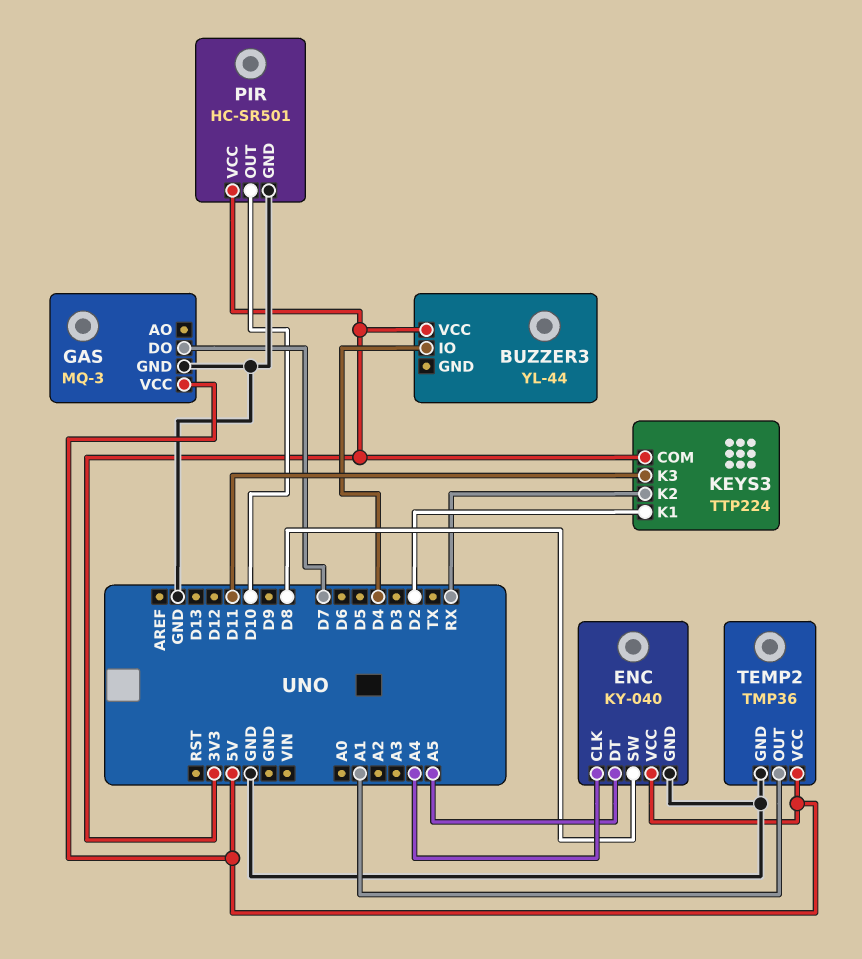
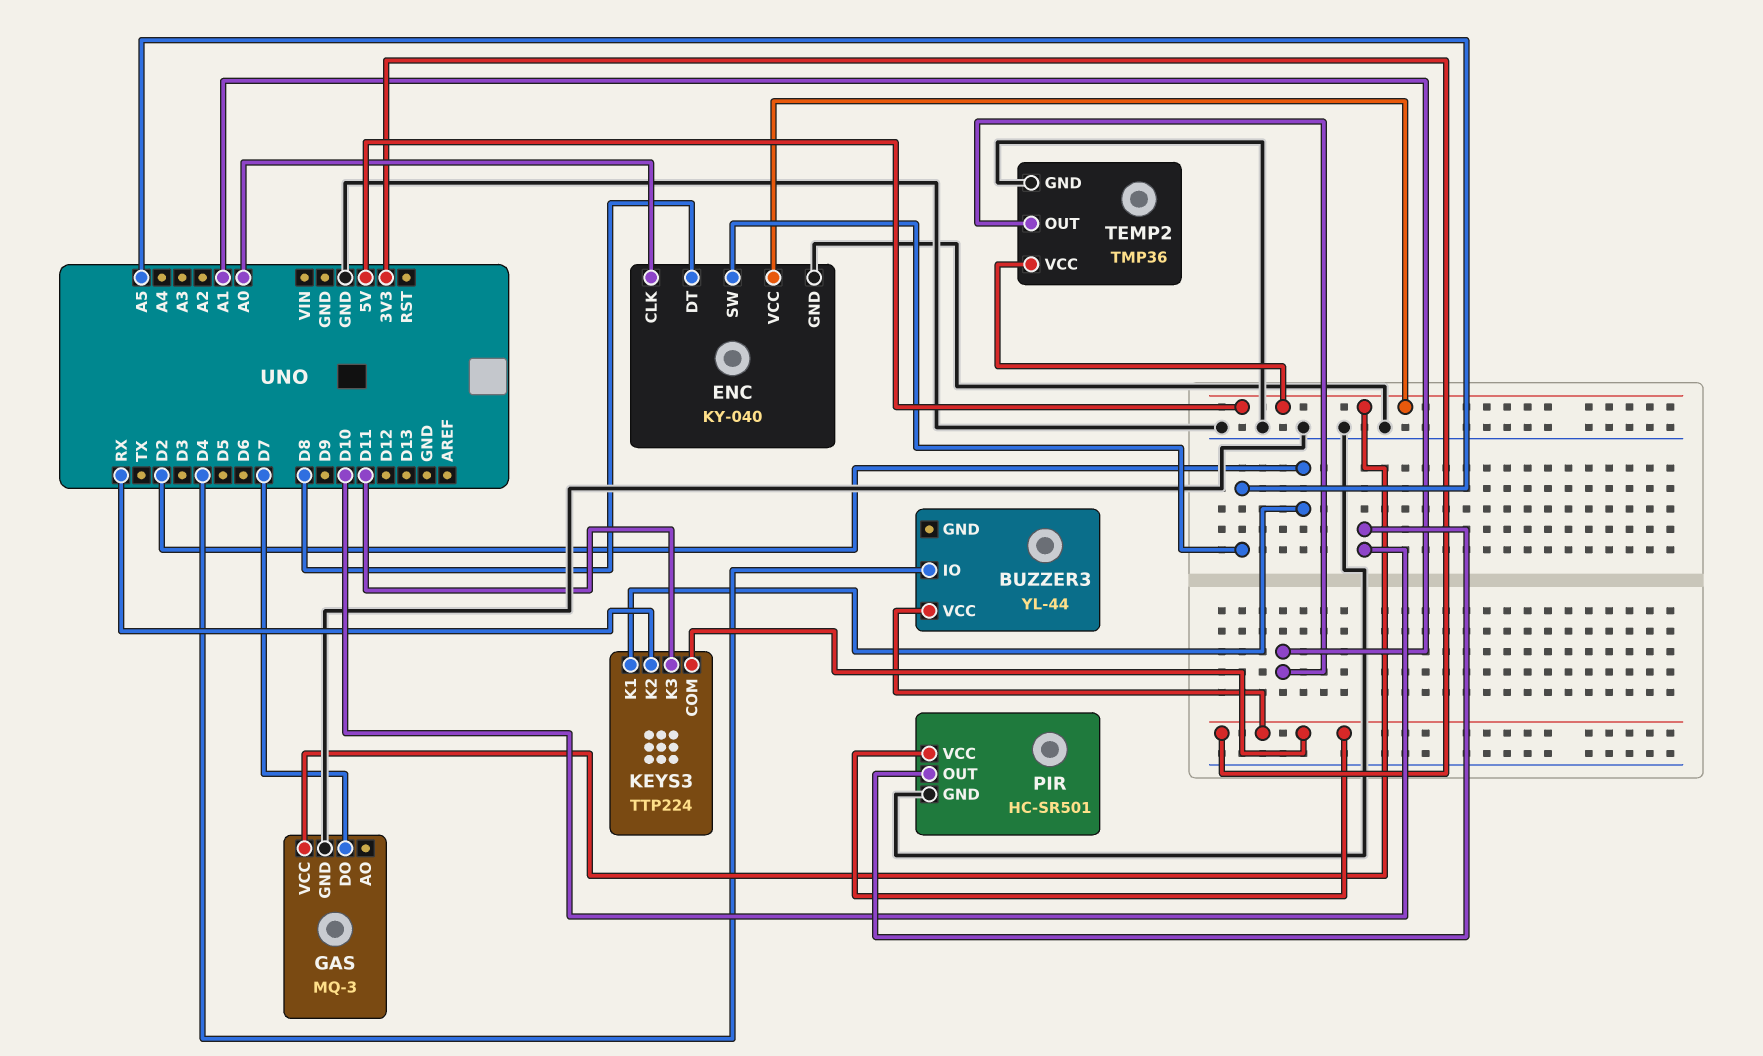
ENC pin CLK: A4 -> A0
ENC pin DT: A5 -> D8
ENC pin SW: D8 -> A5

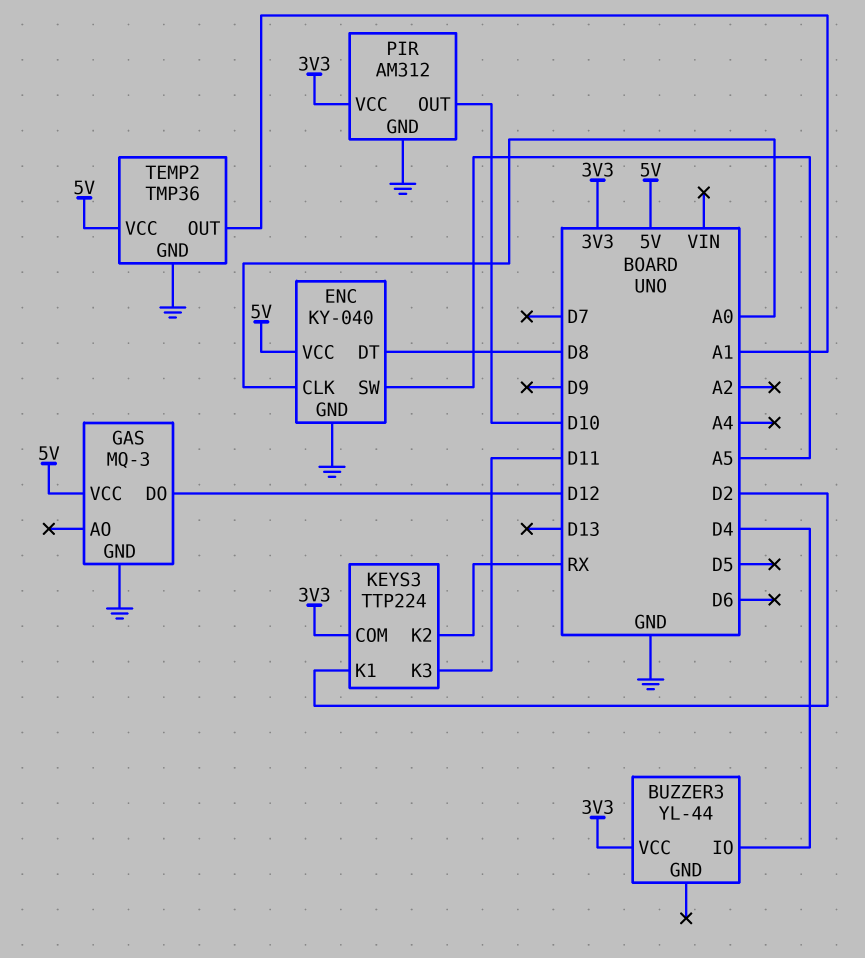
GAS pin DO: D7 -> D12
PIR: HC-SR501 -> AM312

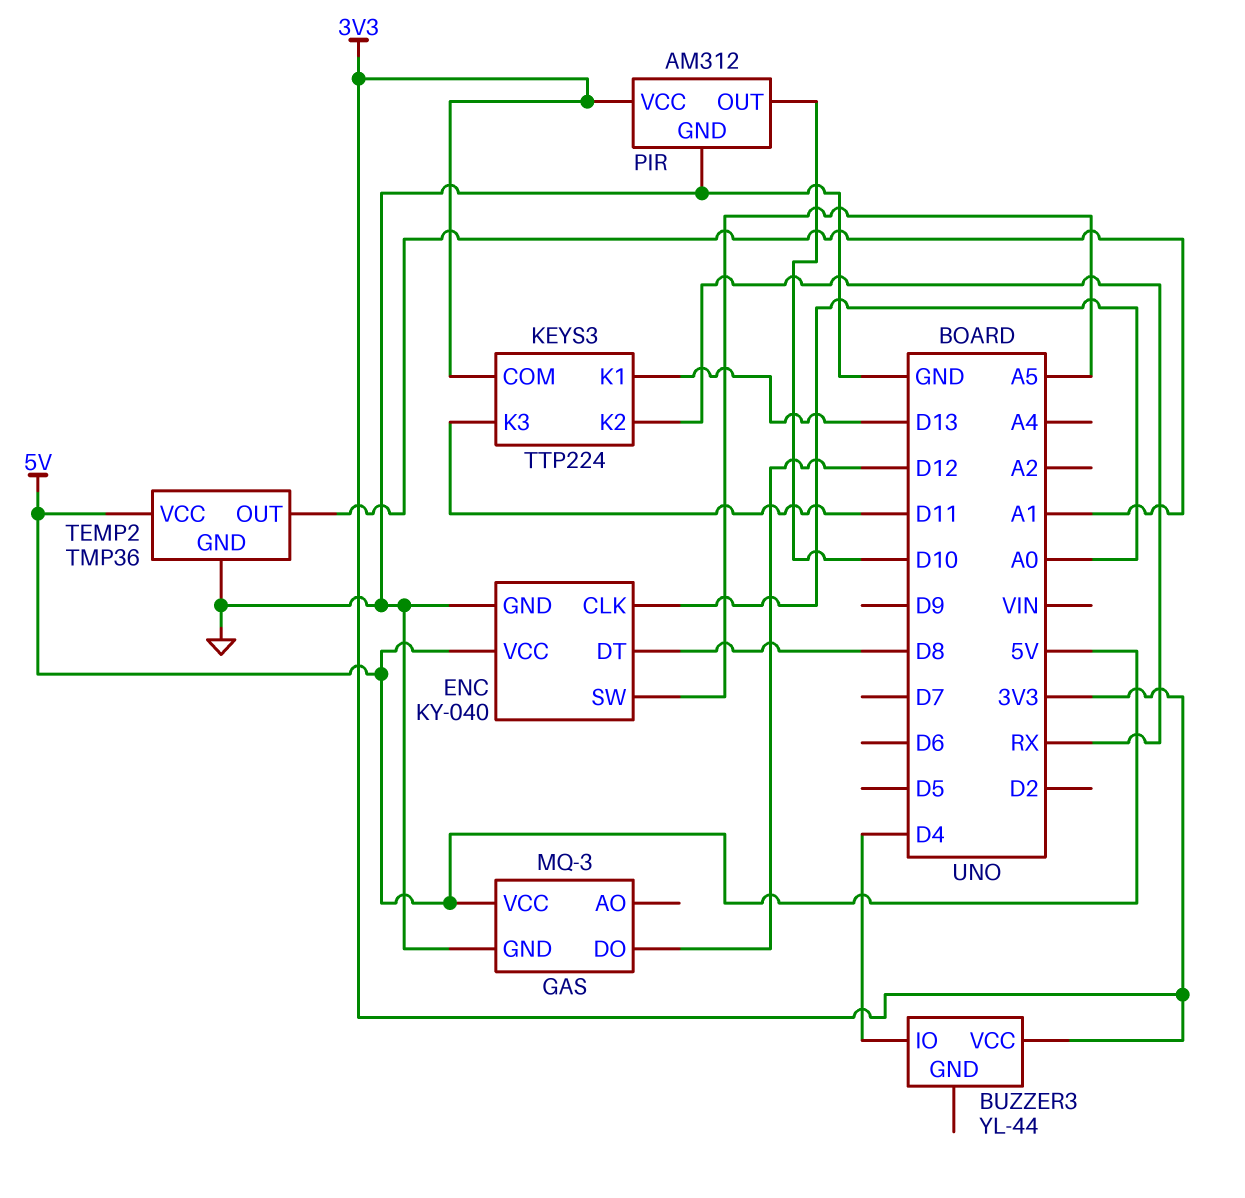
KEYS3 pin K1: D2 -> D13

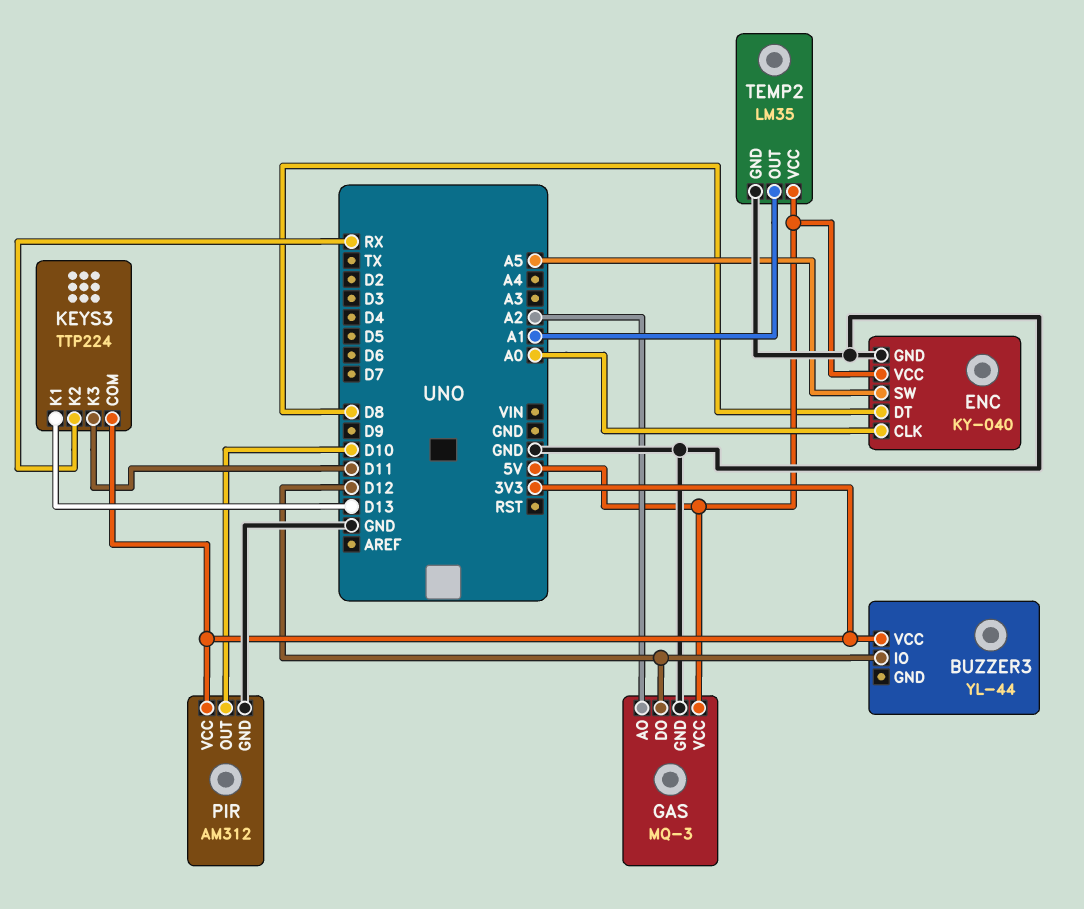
BUZZER3 pin IO: D4 -> D12
GAS pin AO: none -> A2
TEMP2: TMP36 -> LM35

